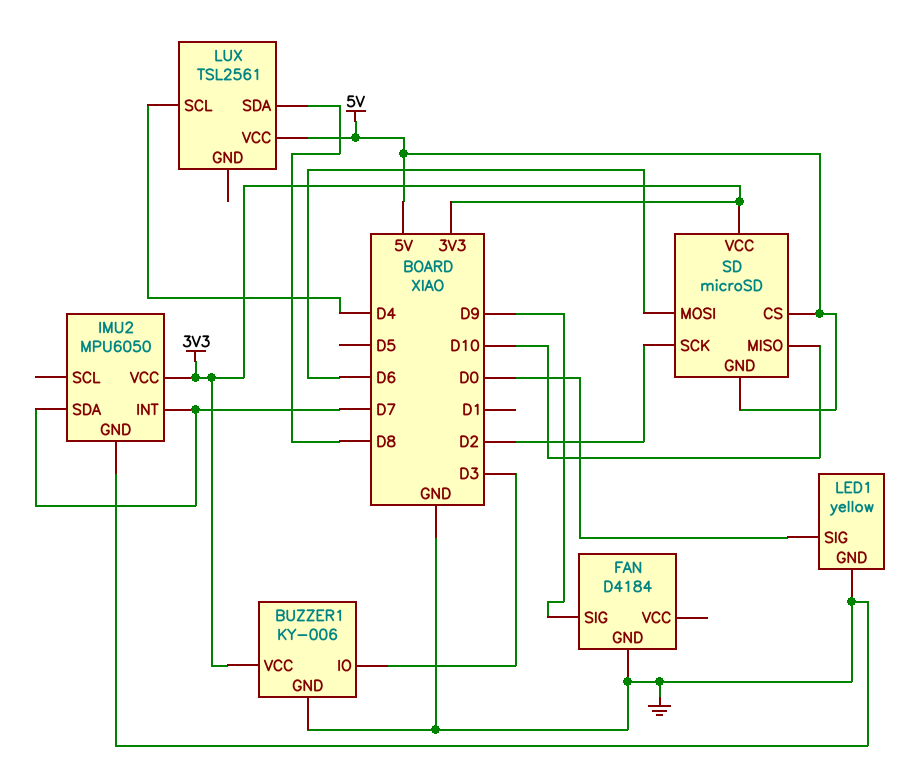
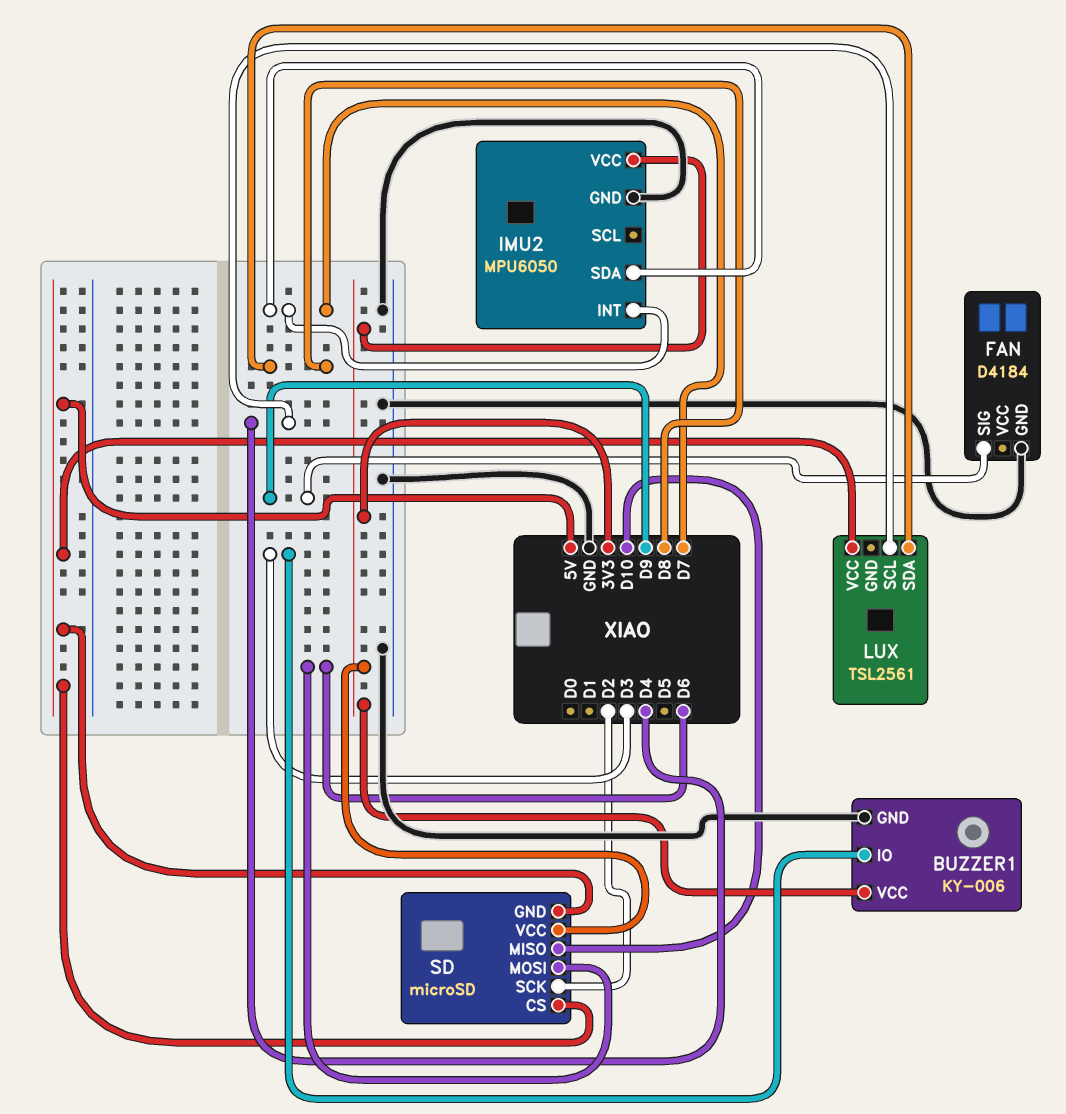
LED1: yellow -> none
LED1 pin GND: GND -> none
LED1 pin SIG: D0 -> none

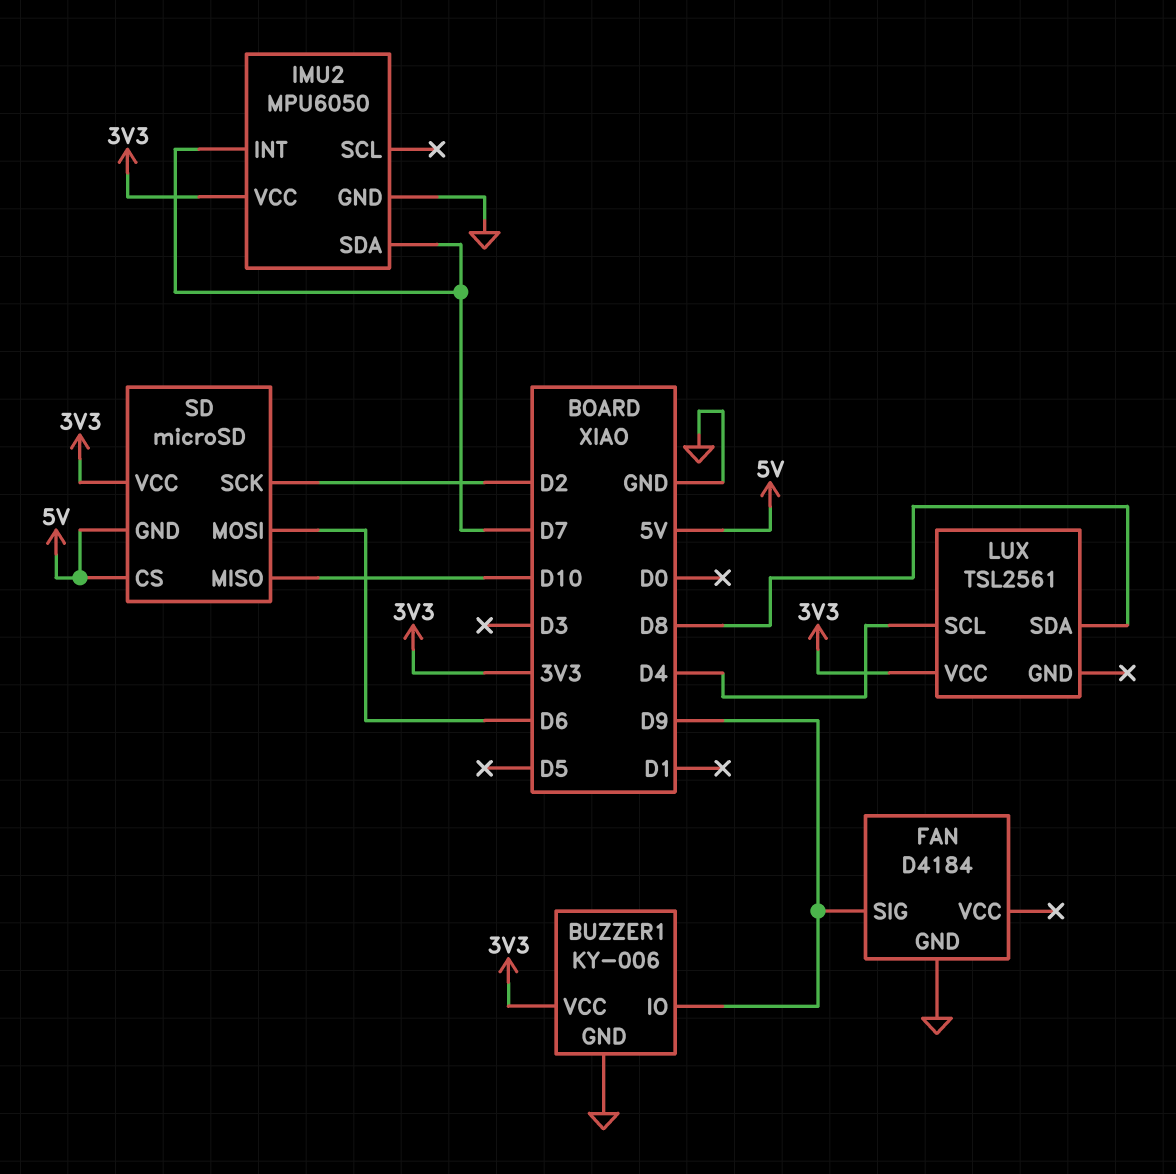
BUZZER1 pin IO: D3 -> D9
LUX pin VCC: 5V -> 3V3

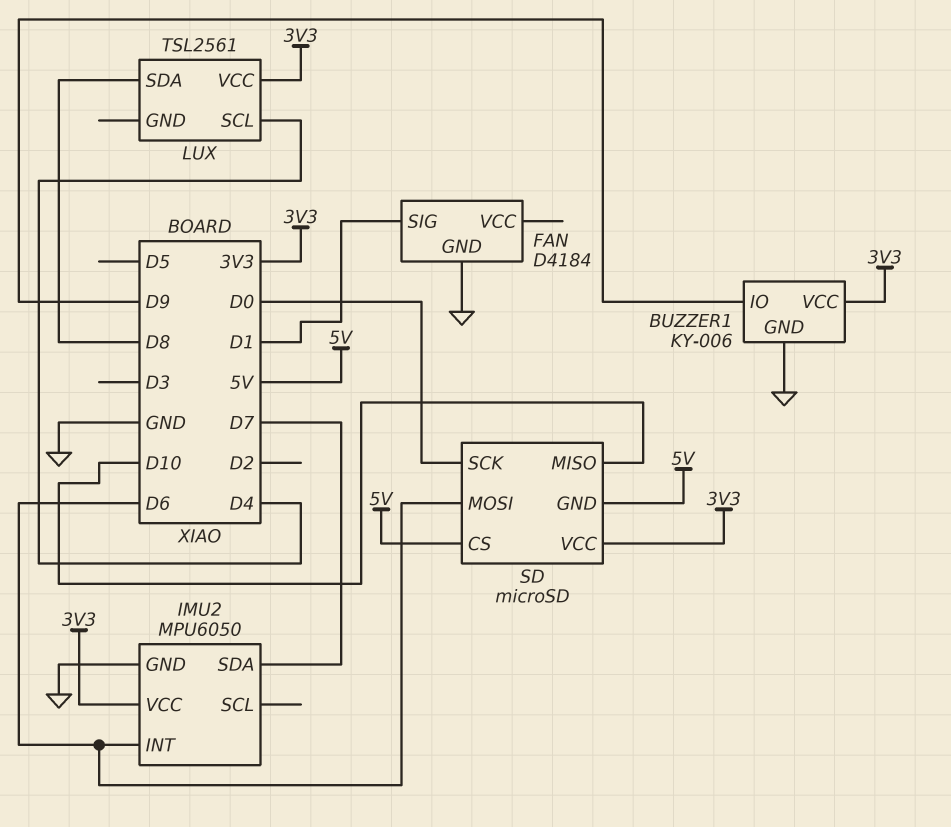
FAN pin SIG: D9 -> D1
IMU2 pin INT: D7 -> D6
SD pin SCK: D2 -> D0

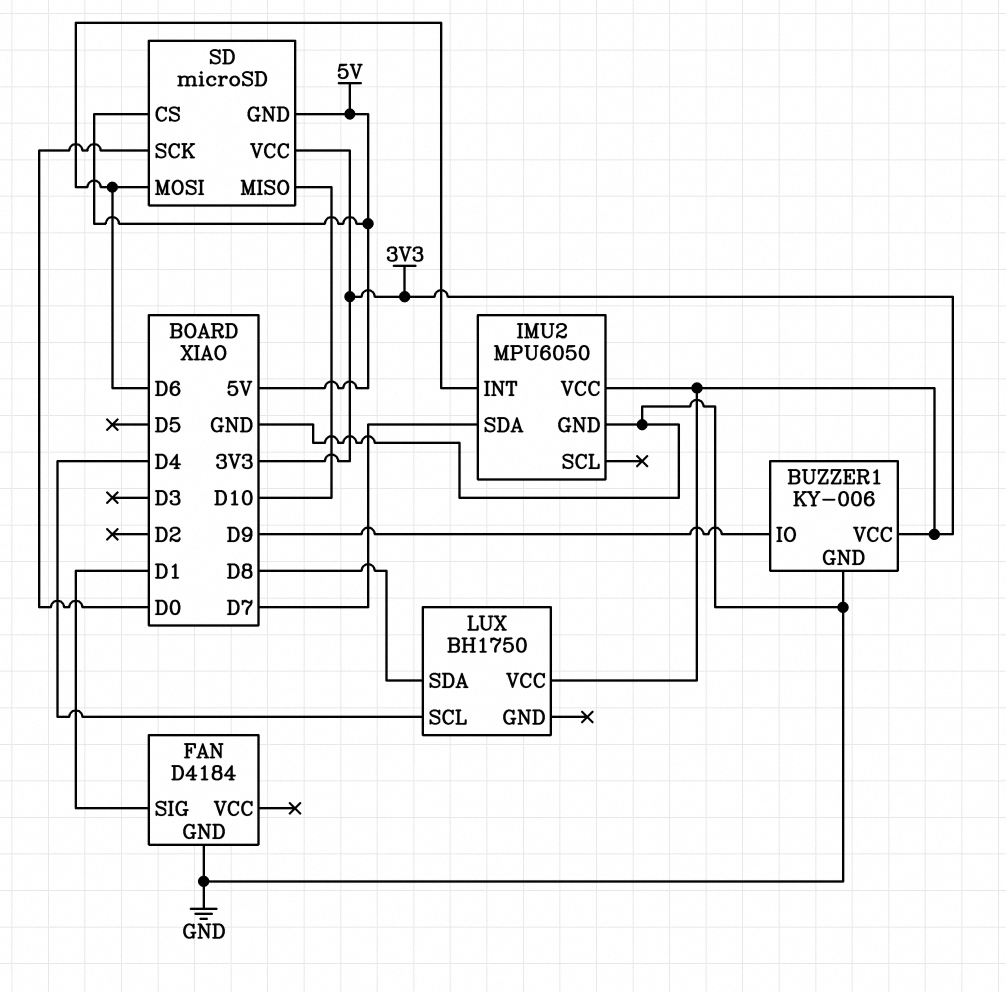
LUX: TSL2561 -> BH1750

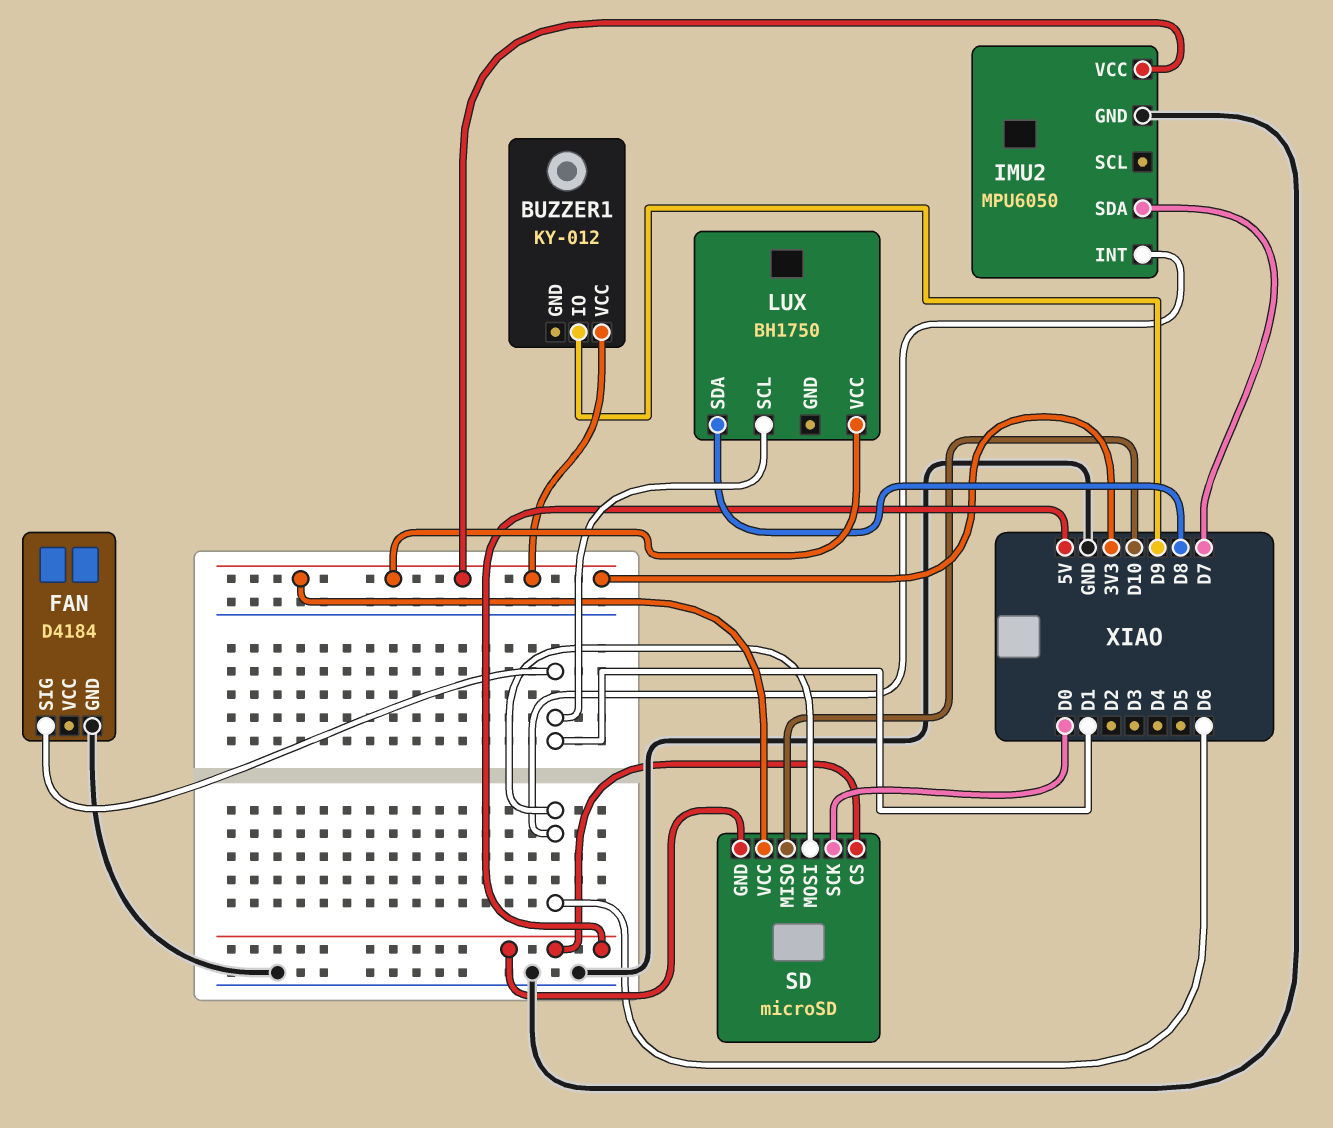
BUZZER1: KY-006 -> KY-012
BUZZER1 pin GND: GND -> none
LUX pin SCL: D4 -> D1

